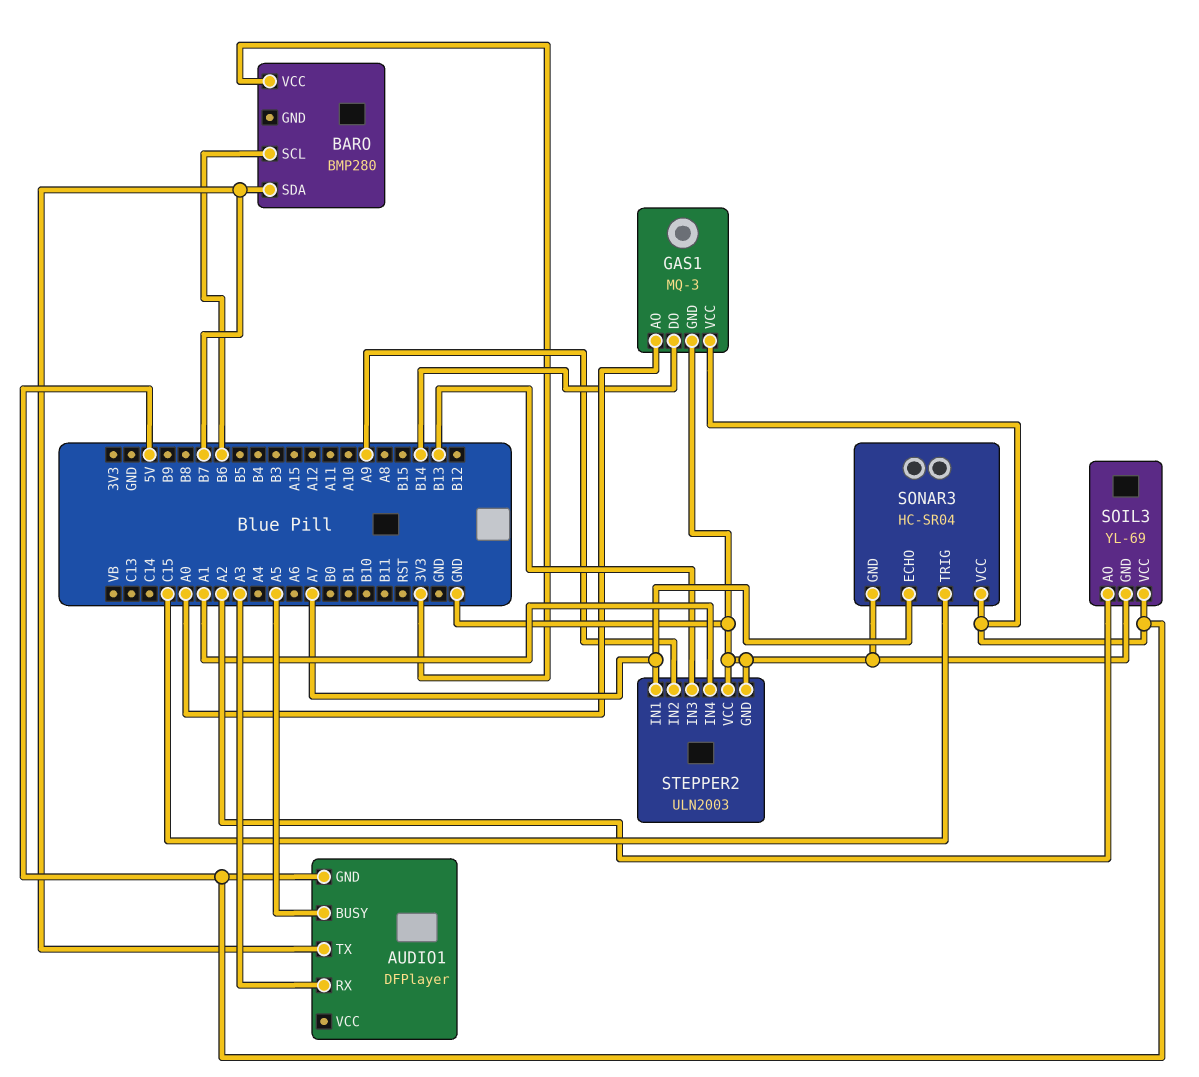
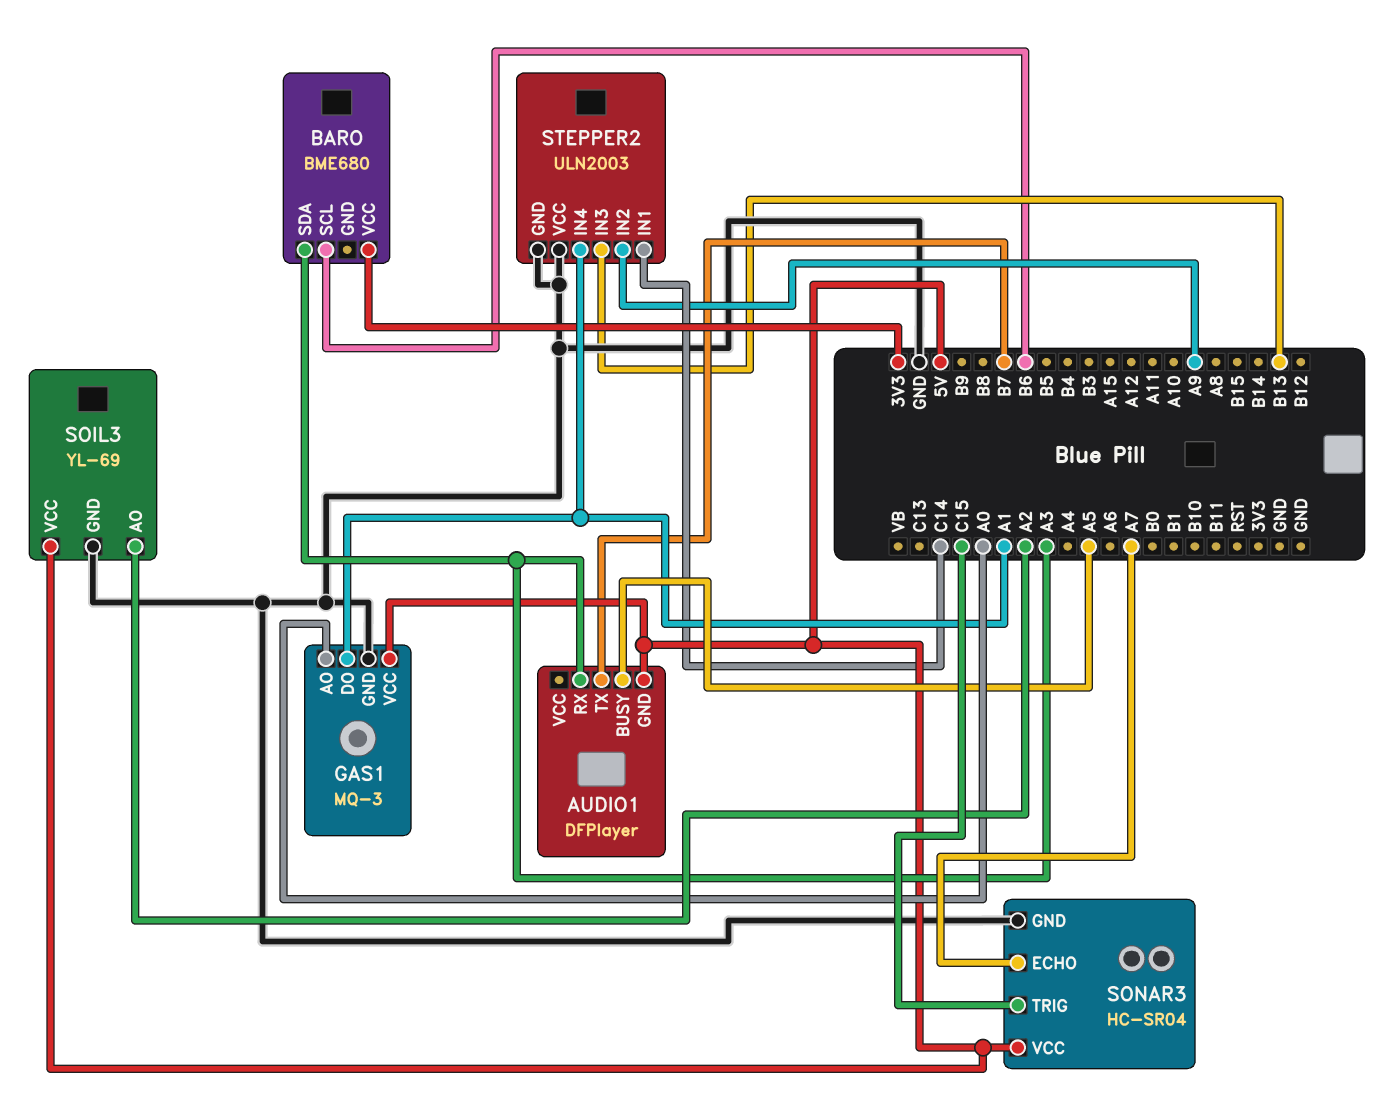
BARO: BMP280 -> BME680
BARO pin SDA: B7 -> A3
GAS1 pin DO: B14 -> A1
STEPPER2 pin IN1: A7 -> C14

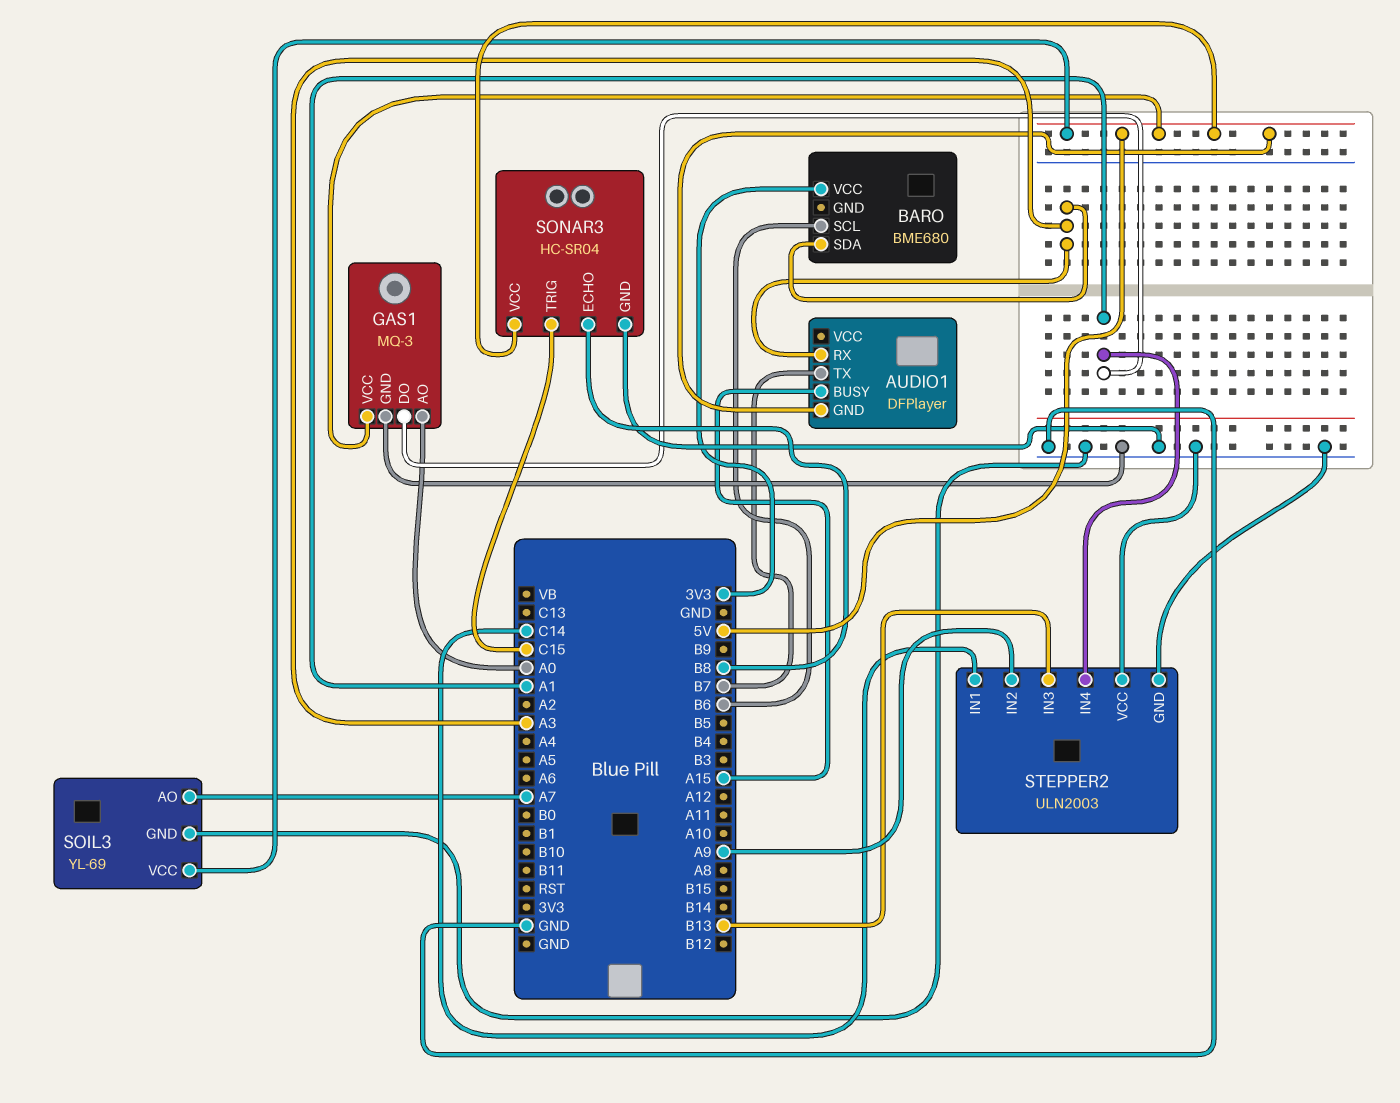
AUDIO1 pin BUSY: A5 -> A15
SOIL3 pin AO: A2 -> A7
SONAR3 pin ECHO: A7 -> B8

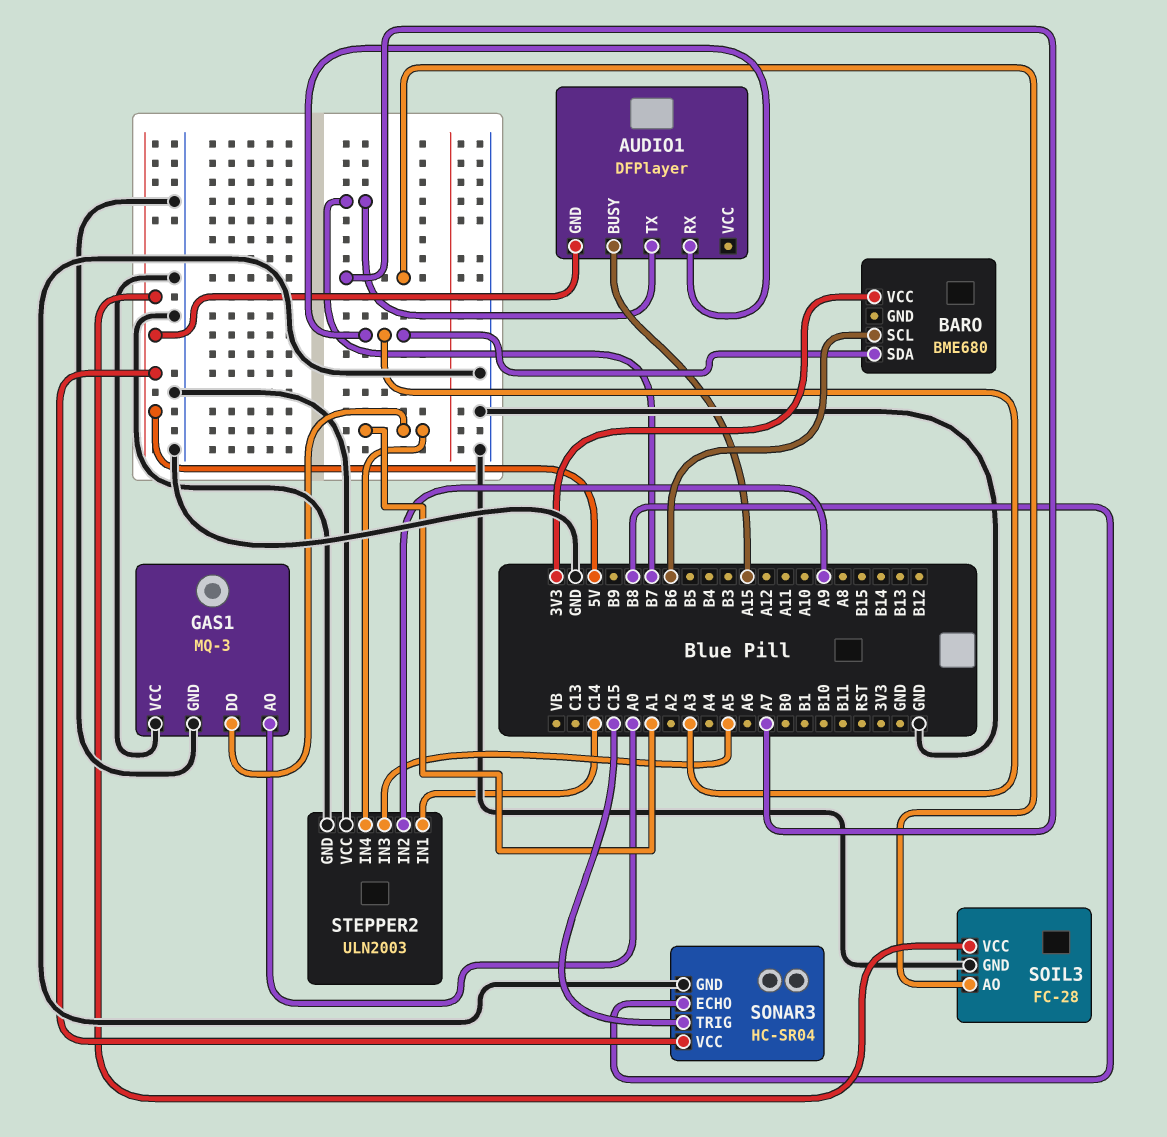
GAS1 pin VCC: 5V -> GND
SOIL3: YL-69 -> FC-28
STEPPER2 pin IN3: B13 -> A5

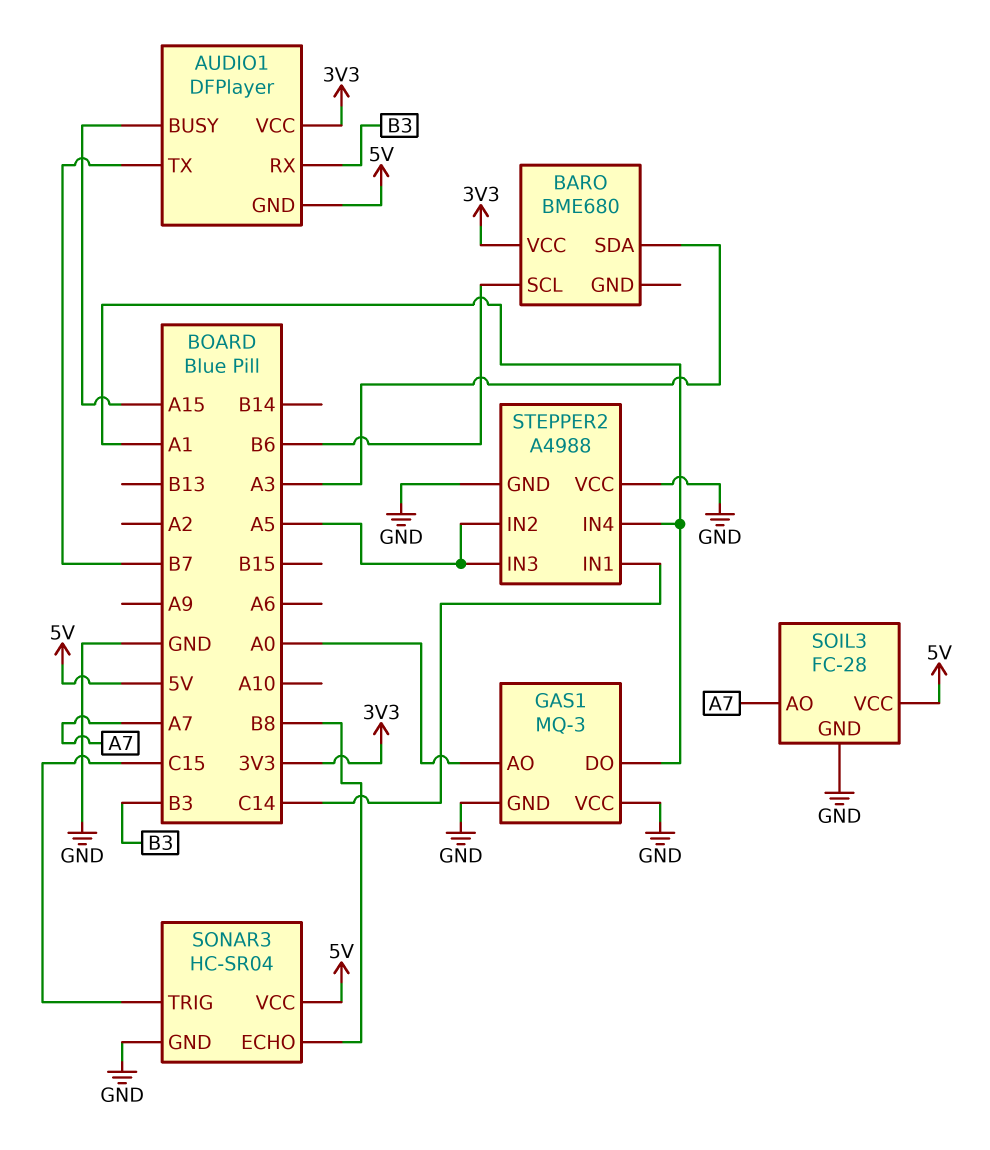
AUDIO1 pin RX: A3 -> B3
AUDIO1 pin VCC: none -> 3V3
STEPPER2: ULN2003 -> A4988
STEPPER2 pin IN2: A9 -> A5

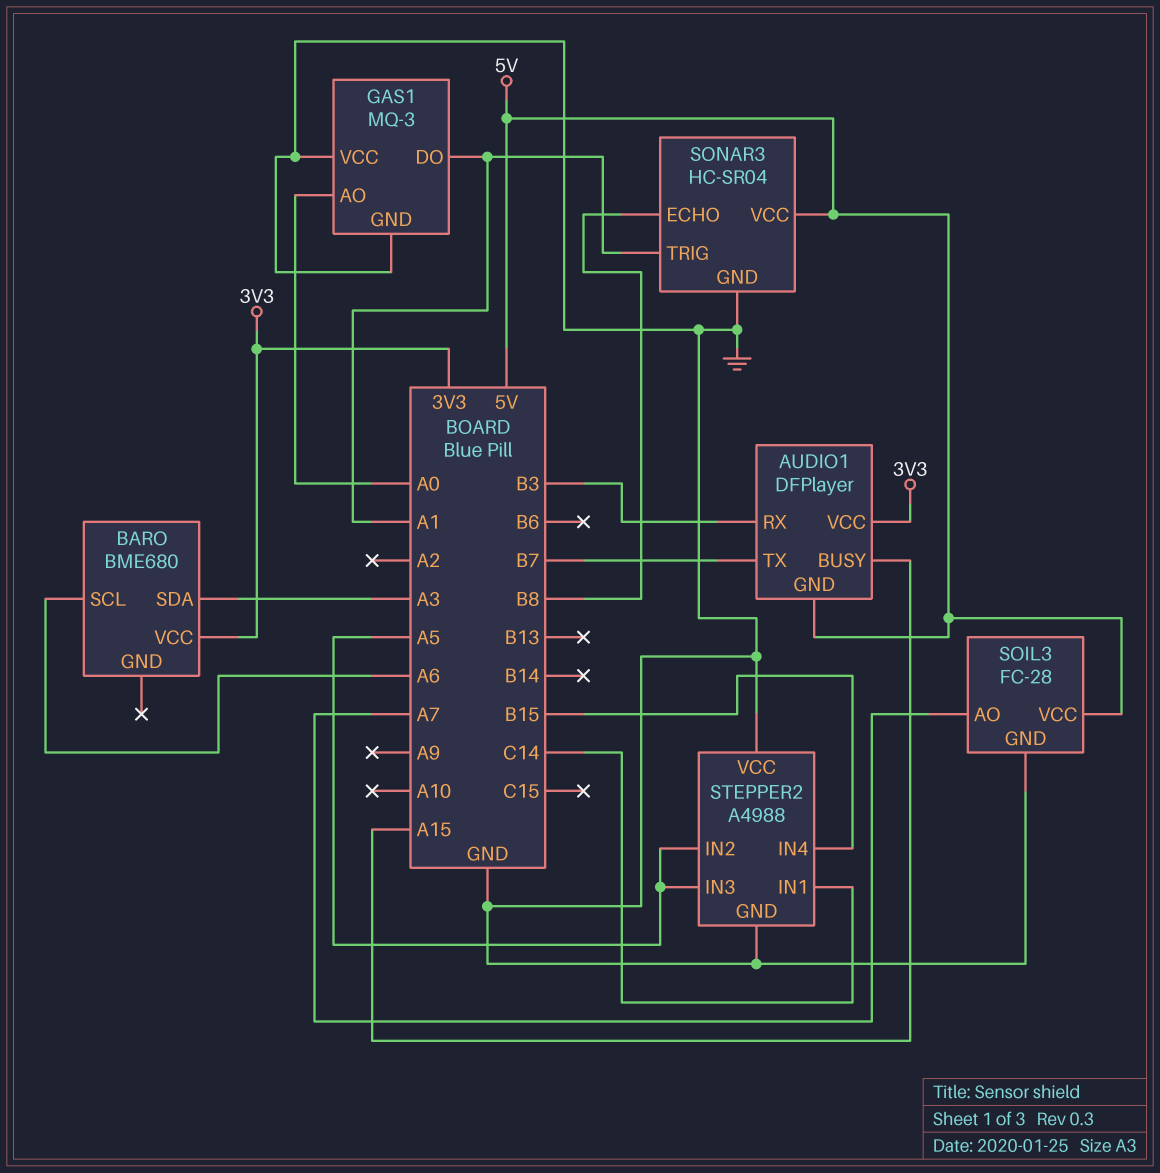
BARO pin SCL: B6 -> A6
SONAR3 pin TRIG: C15 -> A1
STEPPER2 pin IN4: A1 -> B15

